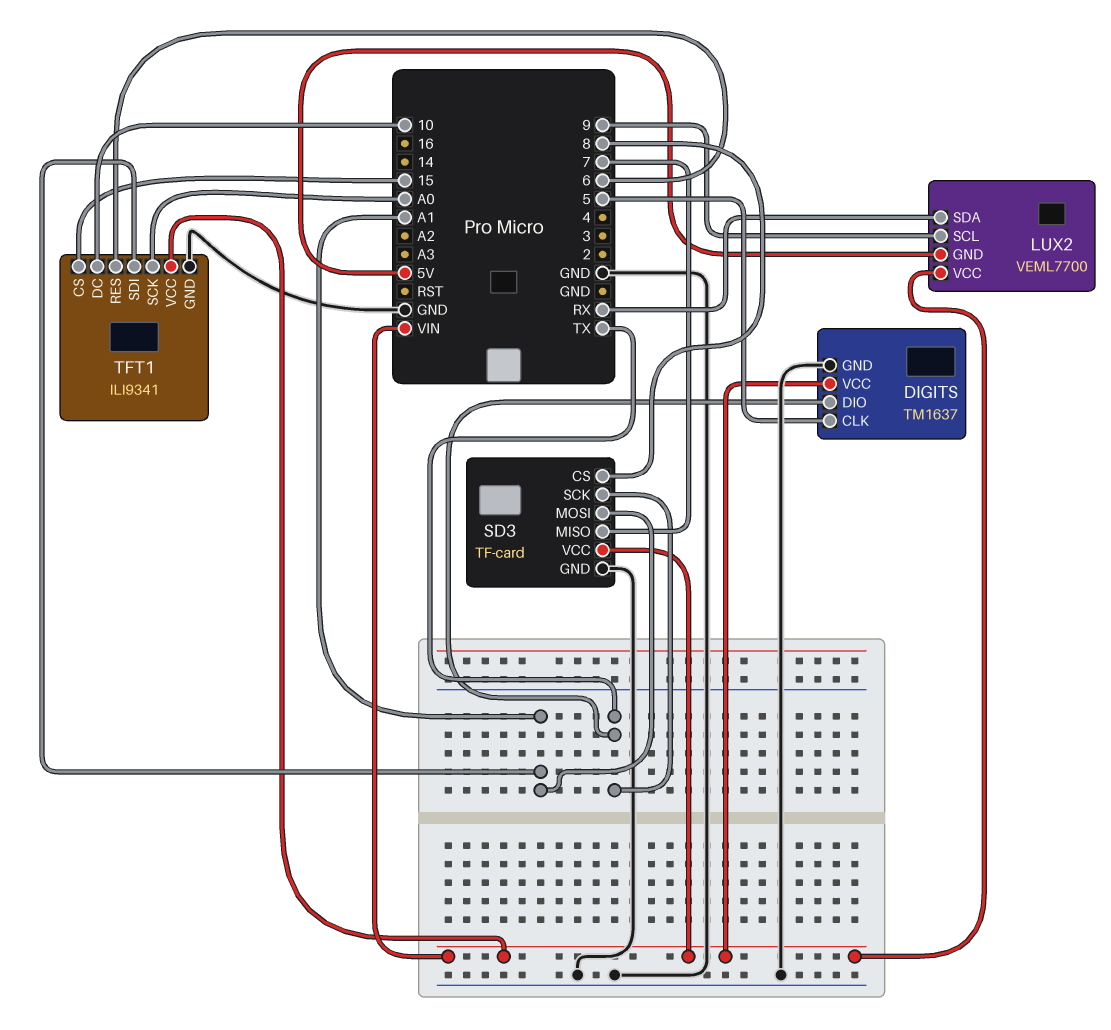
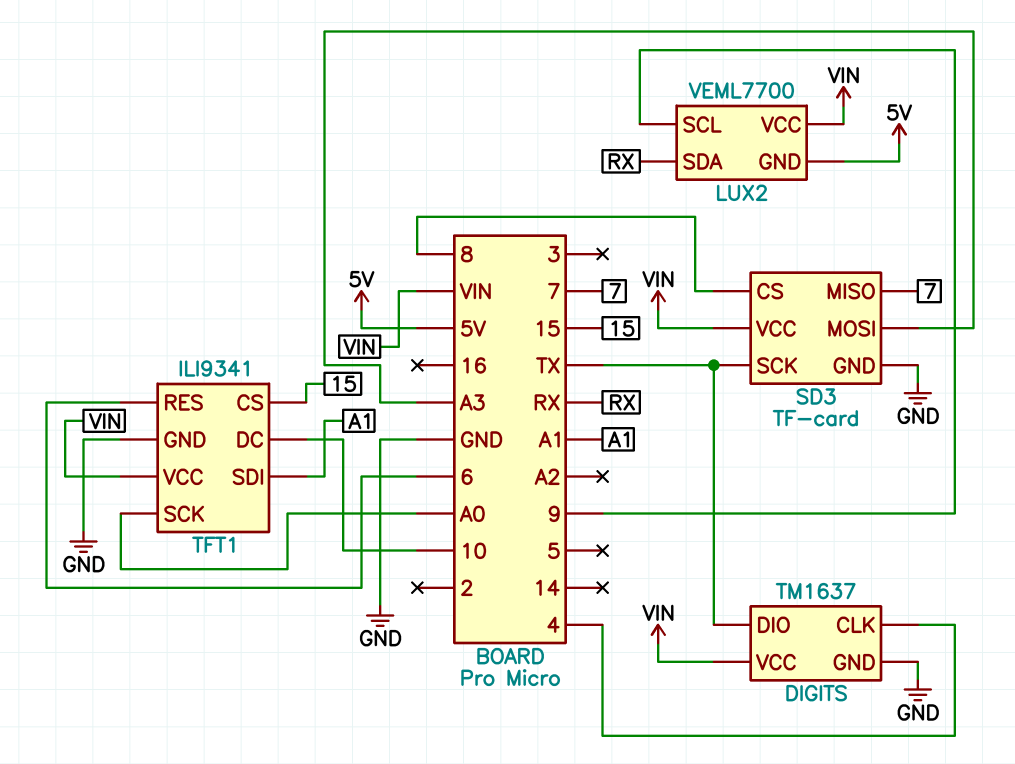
DIGITS pin CLK: 5 -> 4
SD3 pin MOSI: A1 -> A3

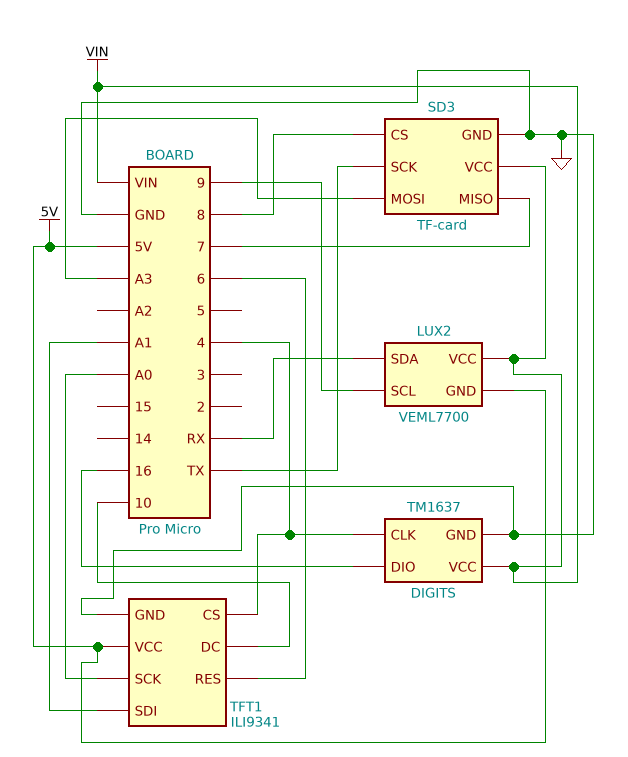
DIGITS pin DIO: TX -> 16
TFT1 pin CS: 15 -> 4
TFT1 pin VCC: VIN -> 5V

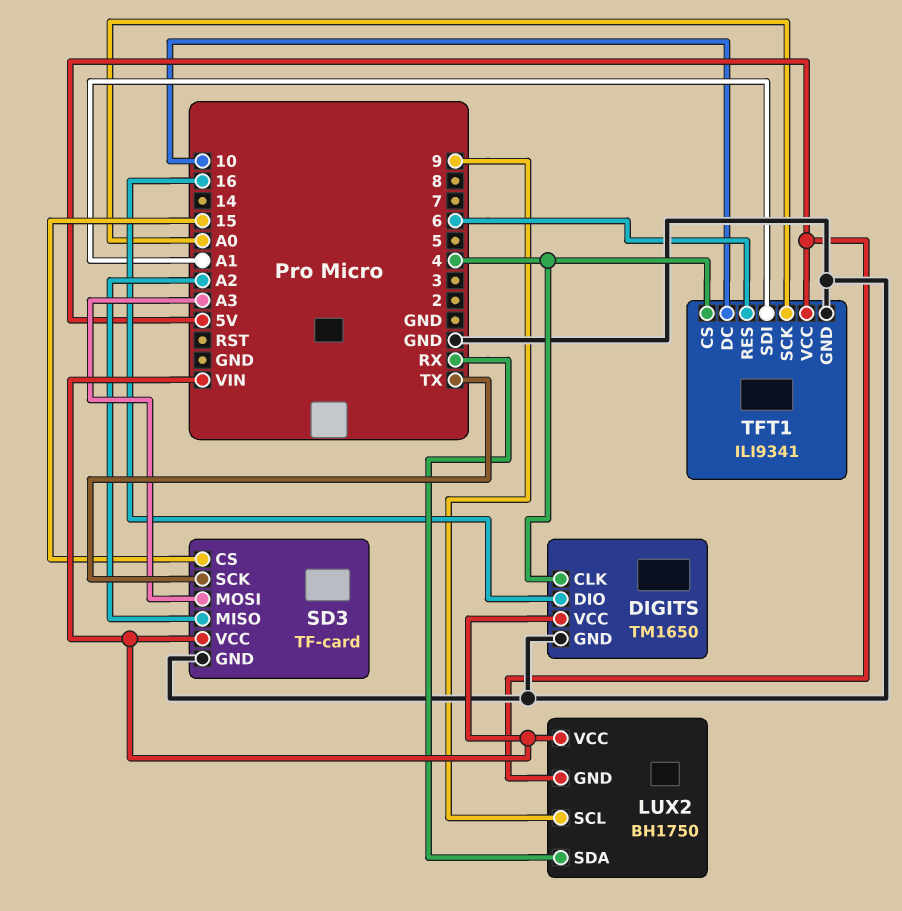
DIGITS: TM1637 -> TM1650
LUX2: VEML7700 -> BH1750
SD3 pin CS: 8 -> 15
SD3 pin MISO: 7 -> A2

